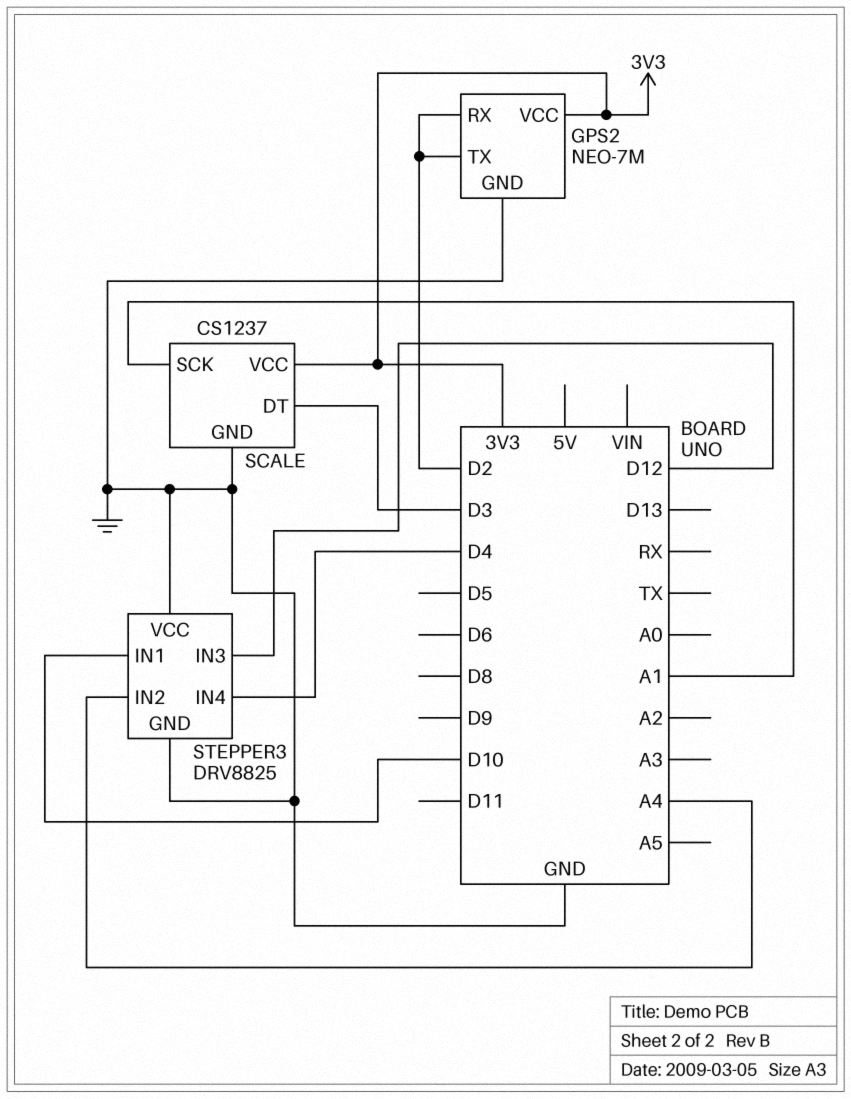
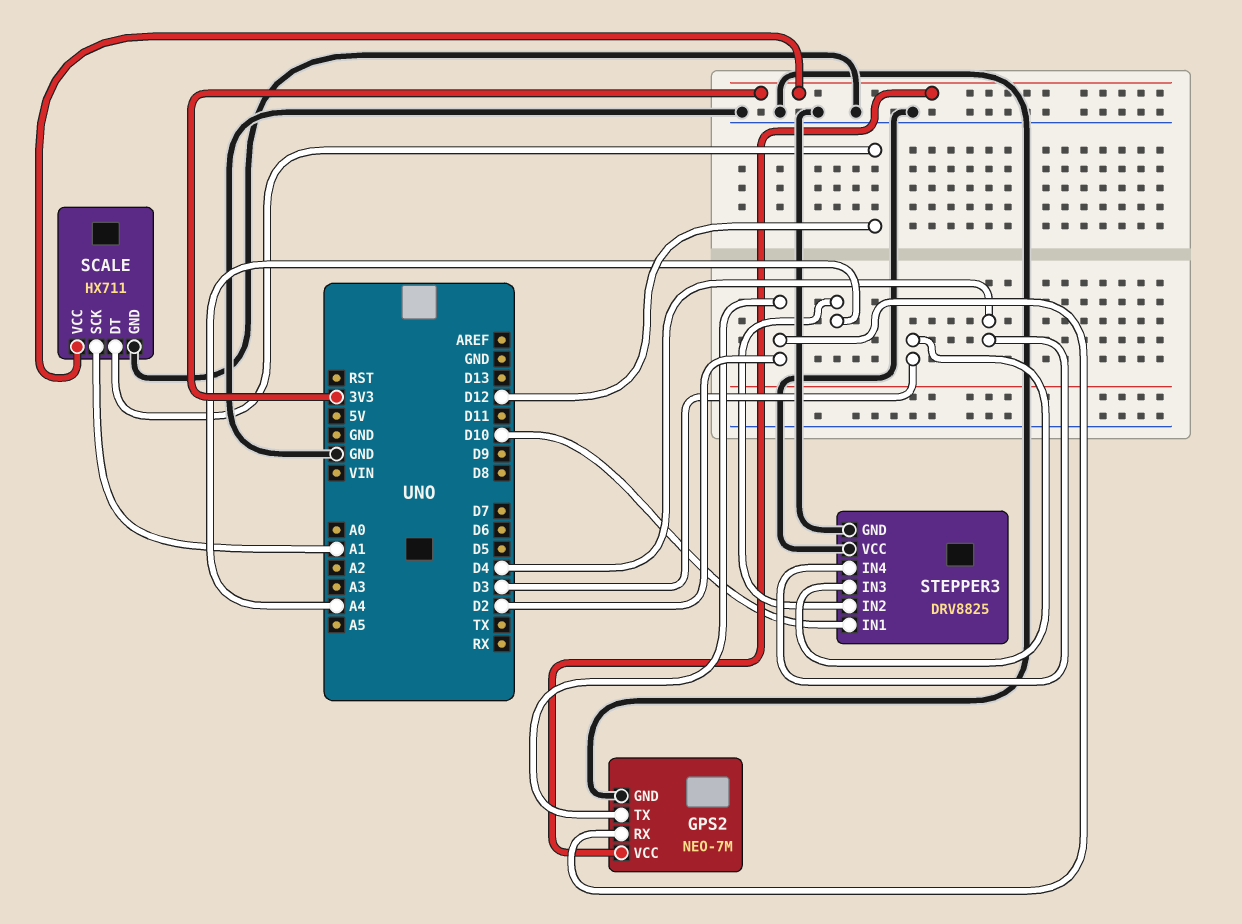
SCALE: CS1237 -> HX711
SCALE pin DT: D3 -> D12
STEPPER3 pin IN3: D12 -> D3

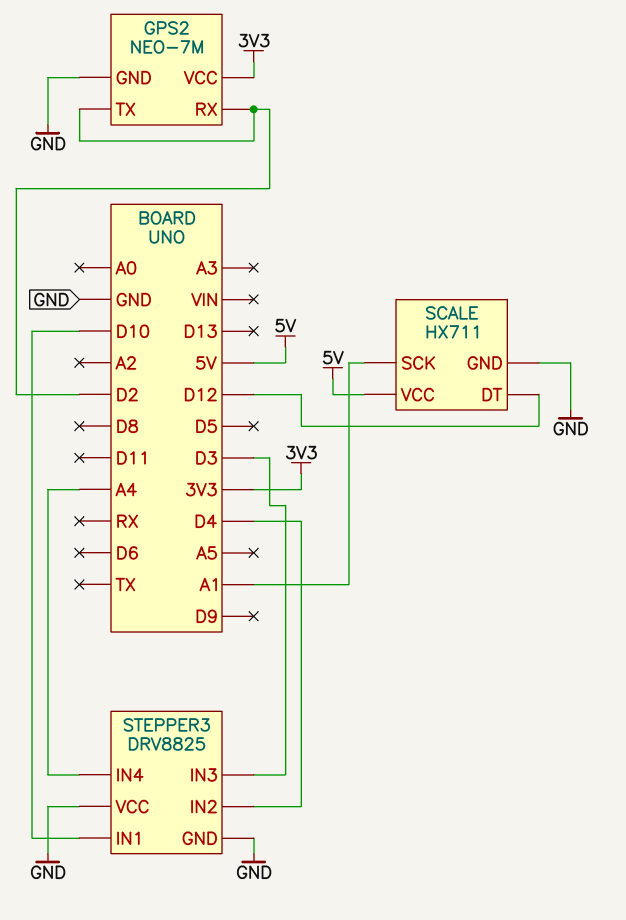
SCALE pin VCC: 3V3 -> 5V
STEPPER3 pin IN2: A4 -> D4
STEPPER3 pin IN4: D4 -> A4

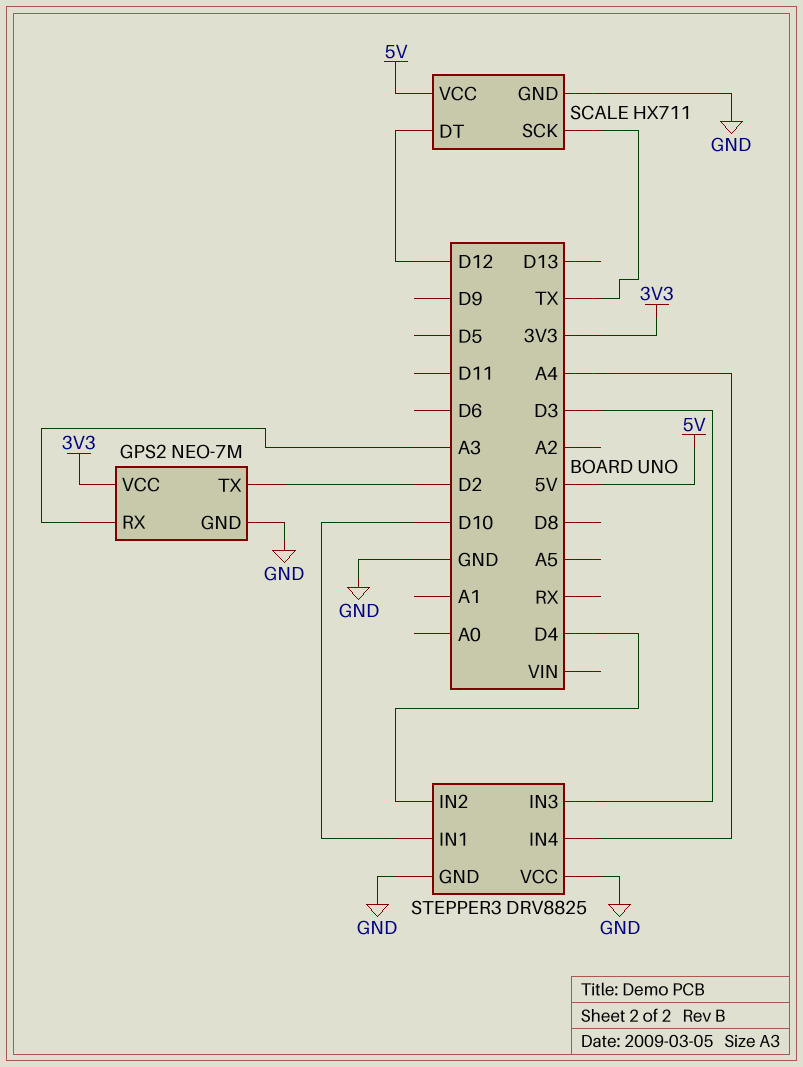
GPS2 pin RX: D2 -> A3
SCALE pin SCK: A1 -> TX

